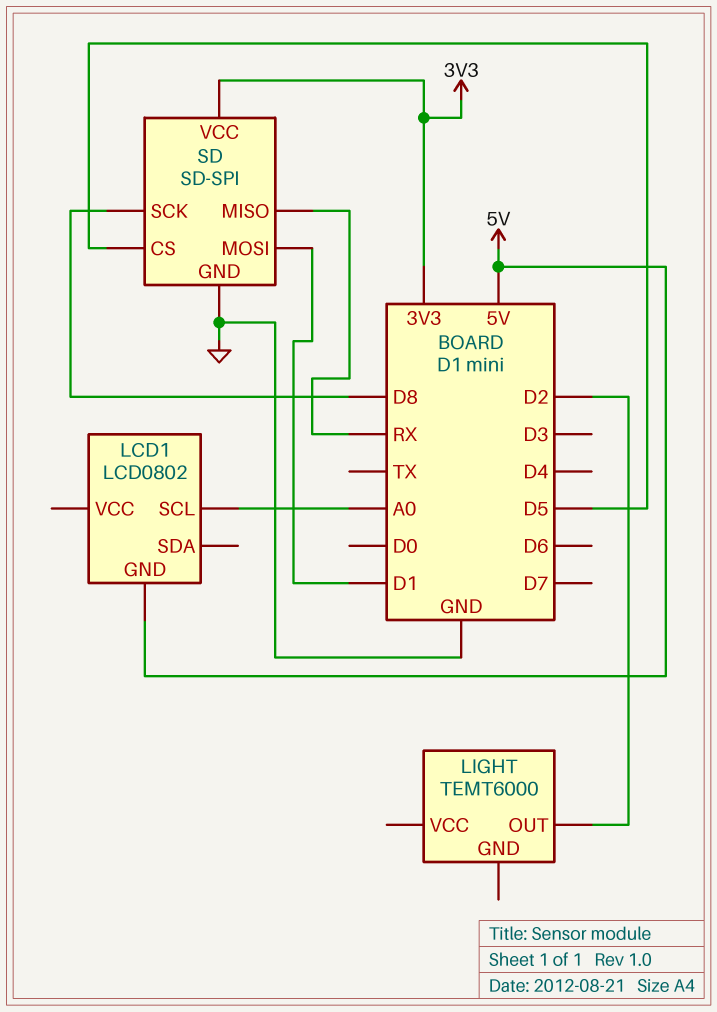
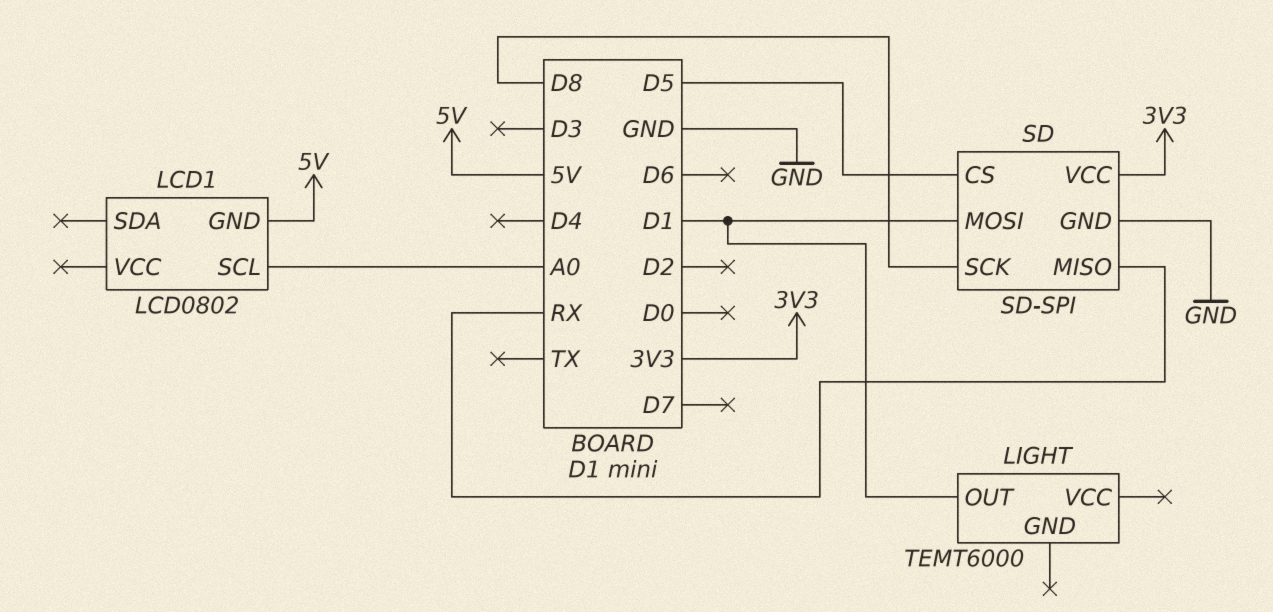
LIGHT pin OUT: D2 -> D1

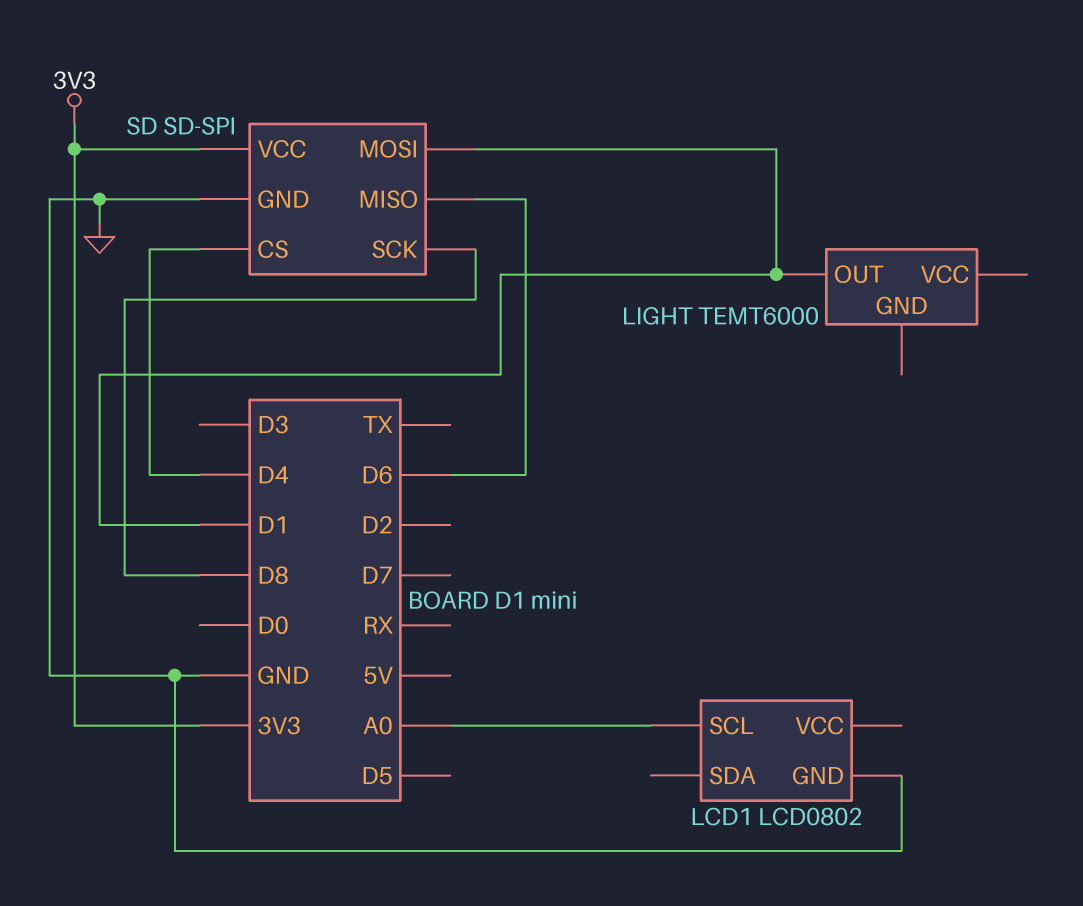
LCD1 pin GND: 5V -> GND
SD pin CS: D5 -> D4
SD pin MISO: RX -> D6

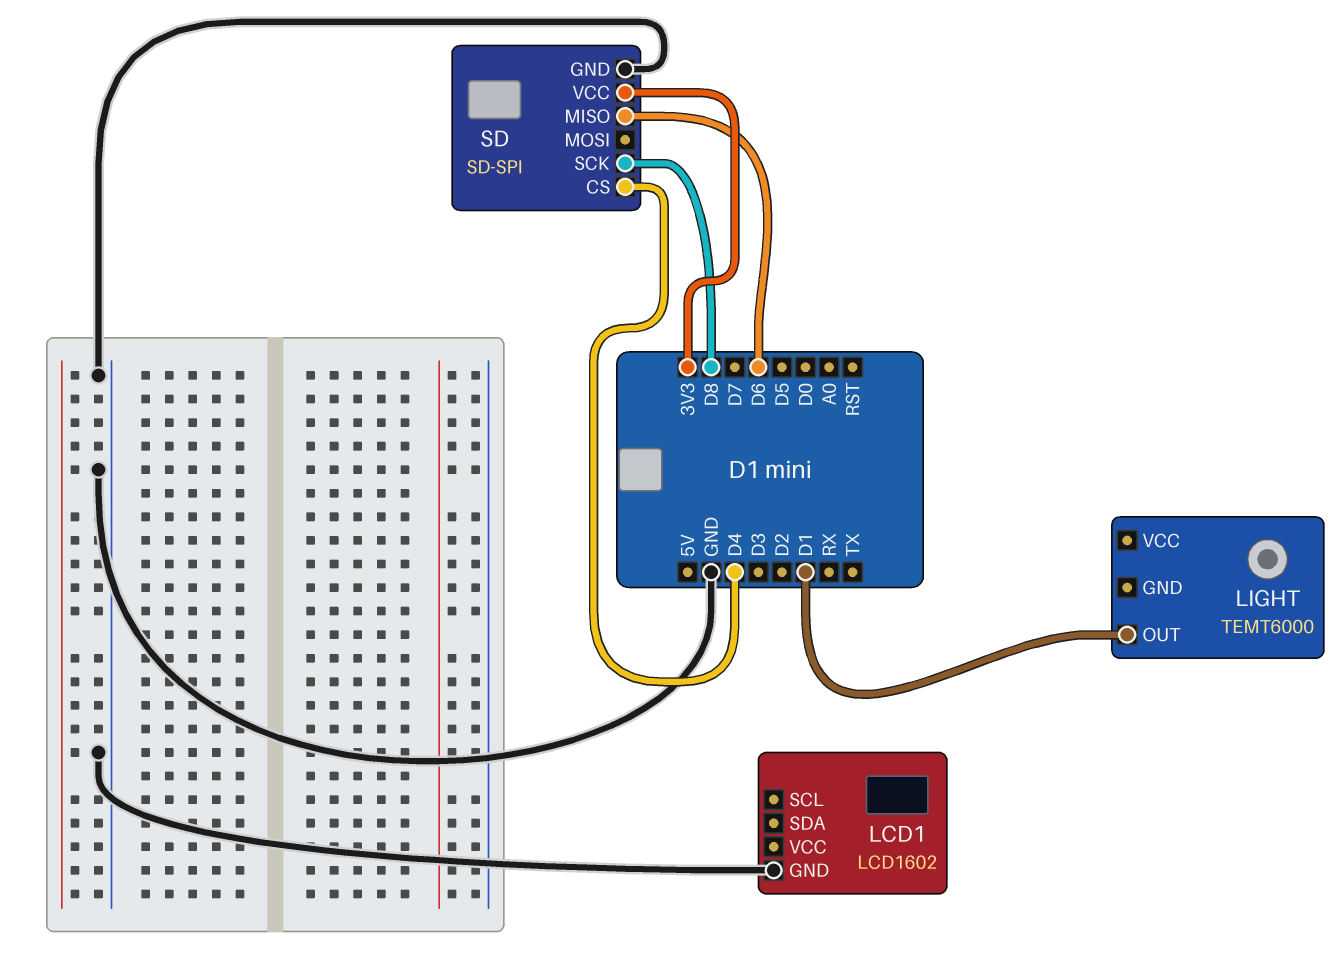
LCD1: LCD0802 -> LCD1602
LCD1 pin SCL: A0 -> none
SD pin MOSI: D1 -> none

